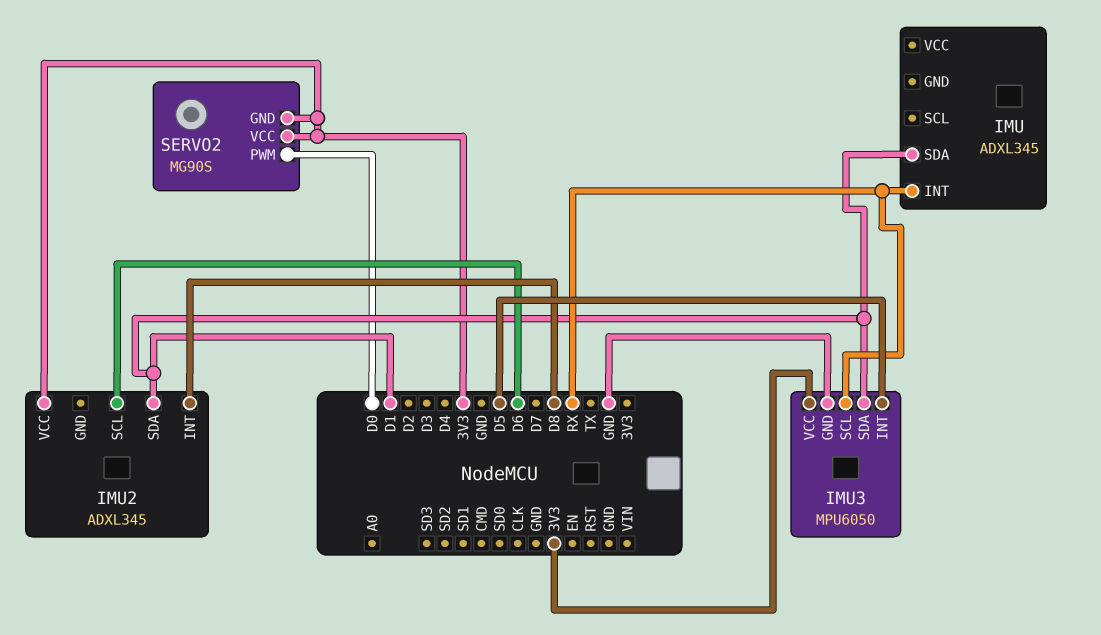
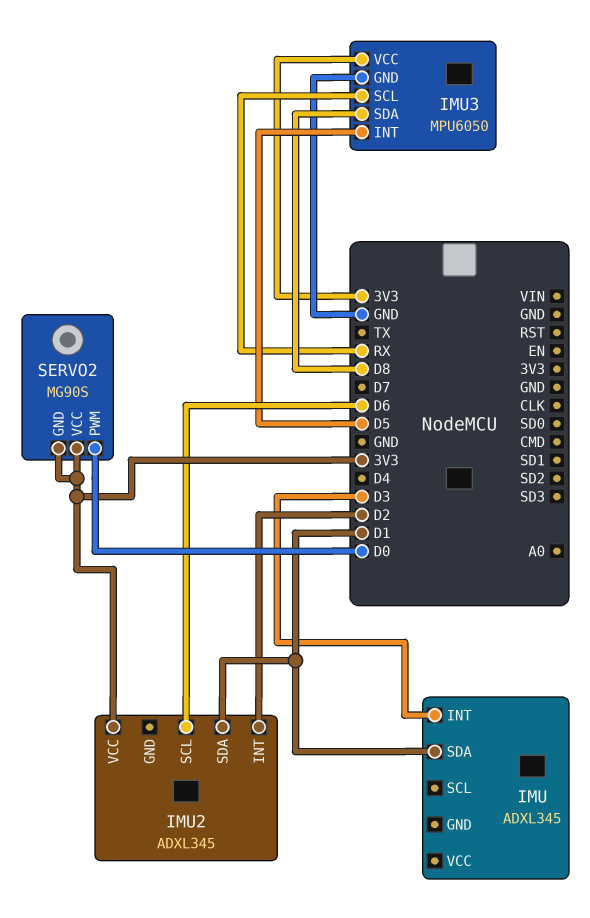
IMU pin INT: RX -> D3
IMU2 pin INT: D8 -> D2
IMU3 pin SDA: D1 -> D8

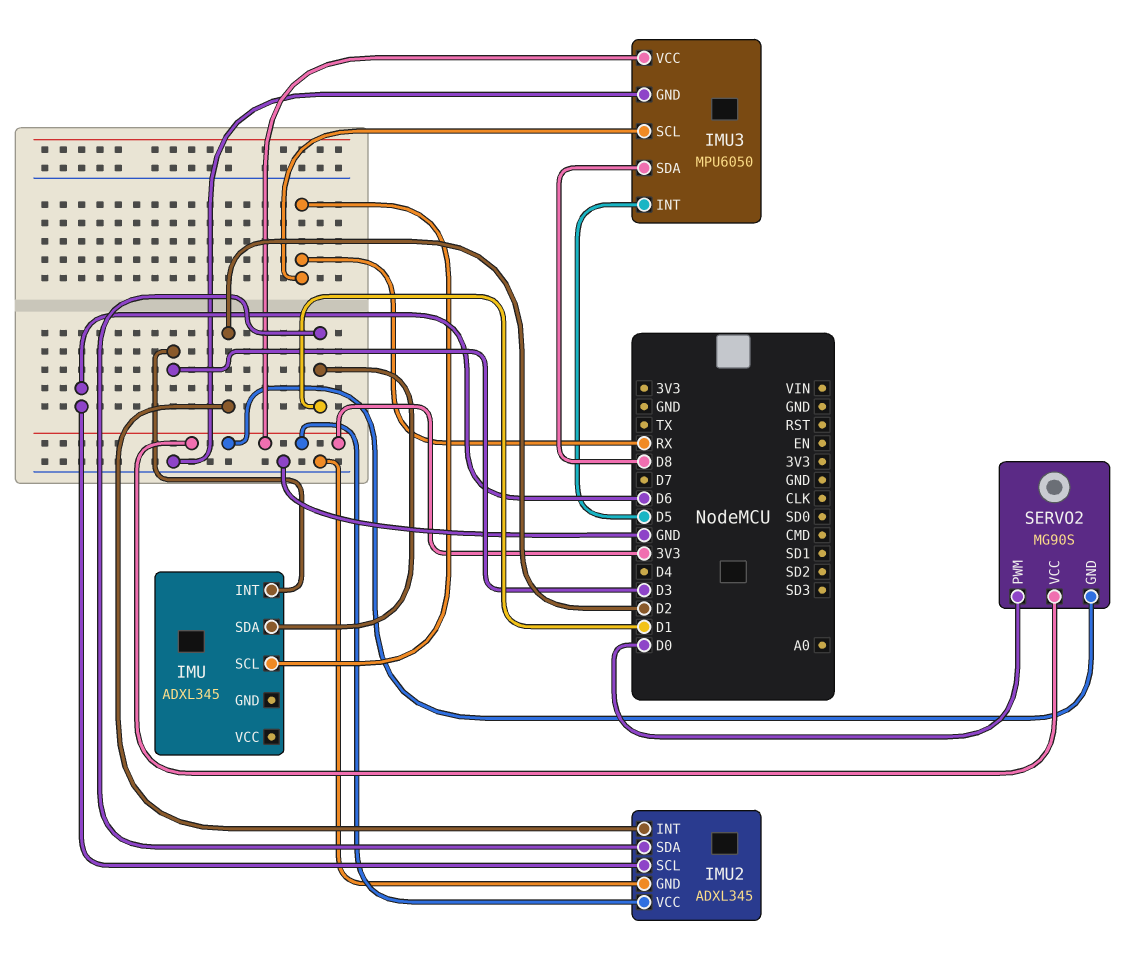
IMU pin SCL: none -> RX
IMU2 pin GND: none -> GND

